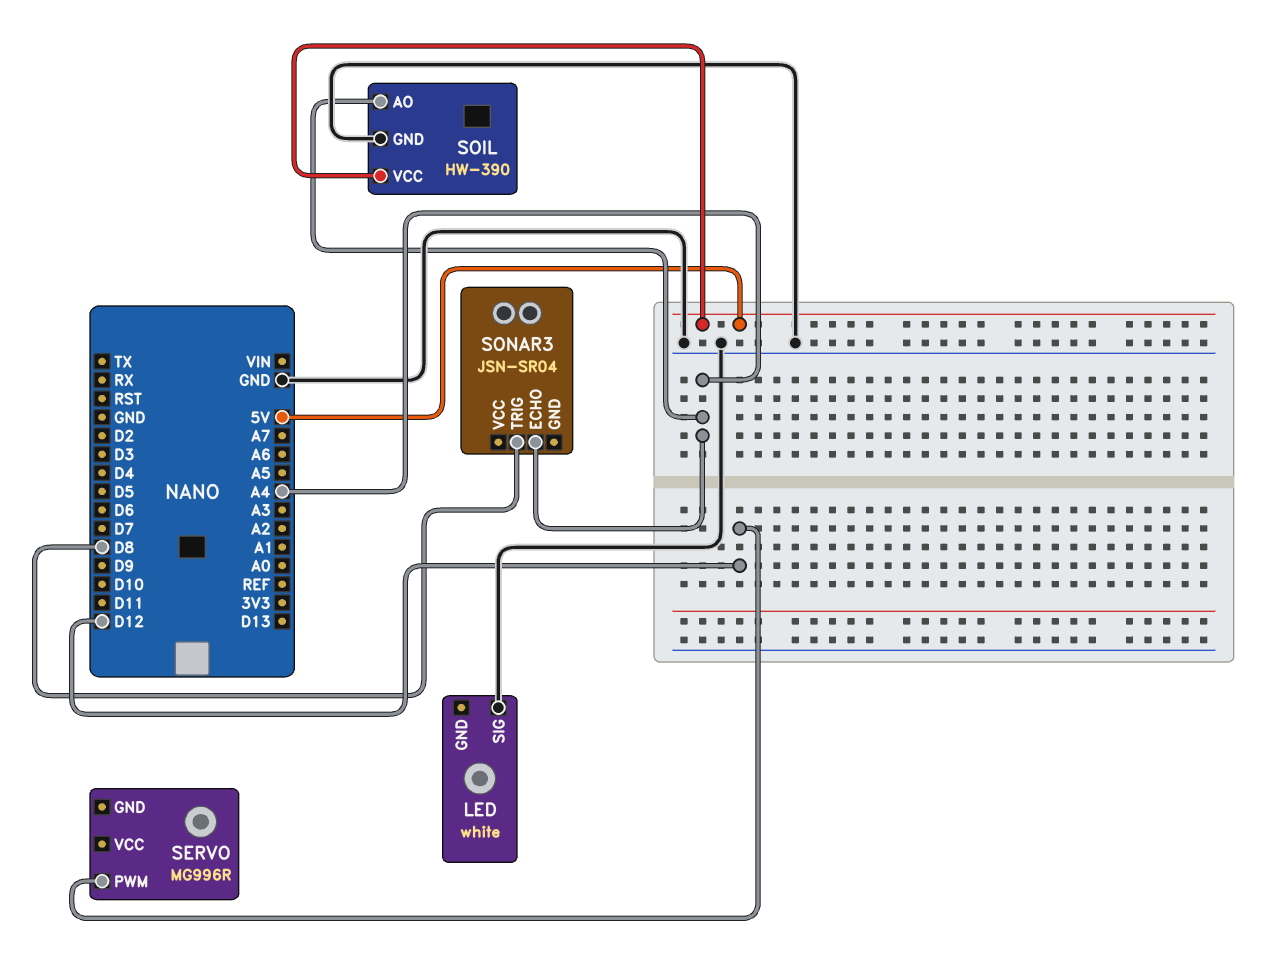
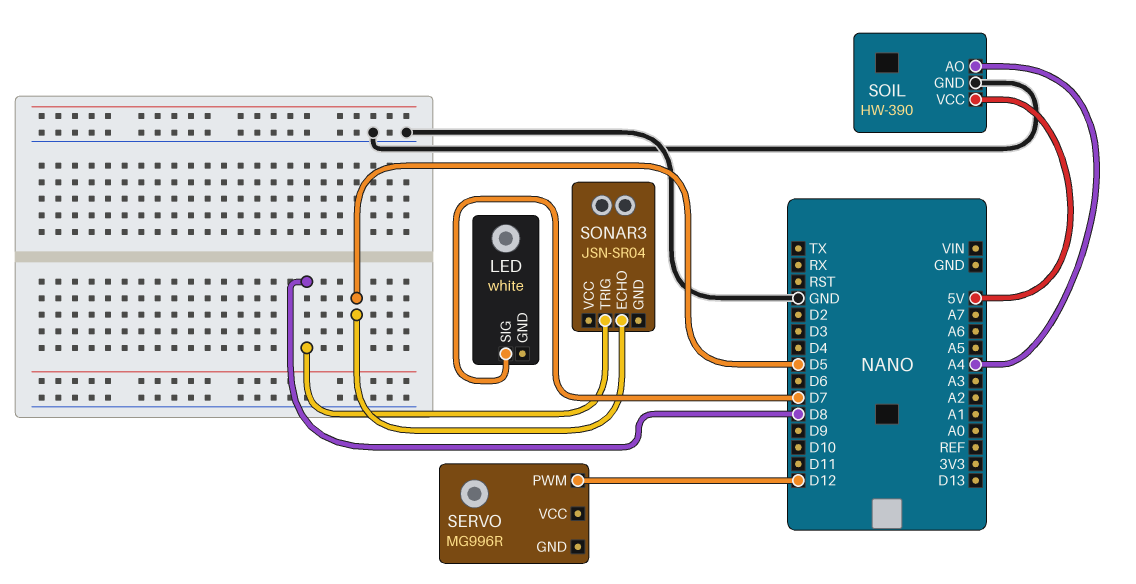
LED pin SIG: GND -> D7
SONAR3 pin ECHO: A4 -> D5

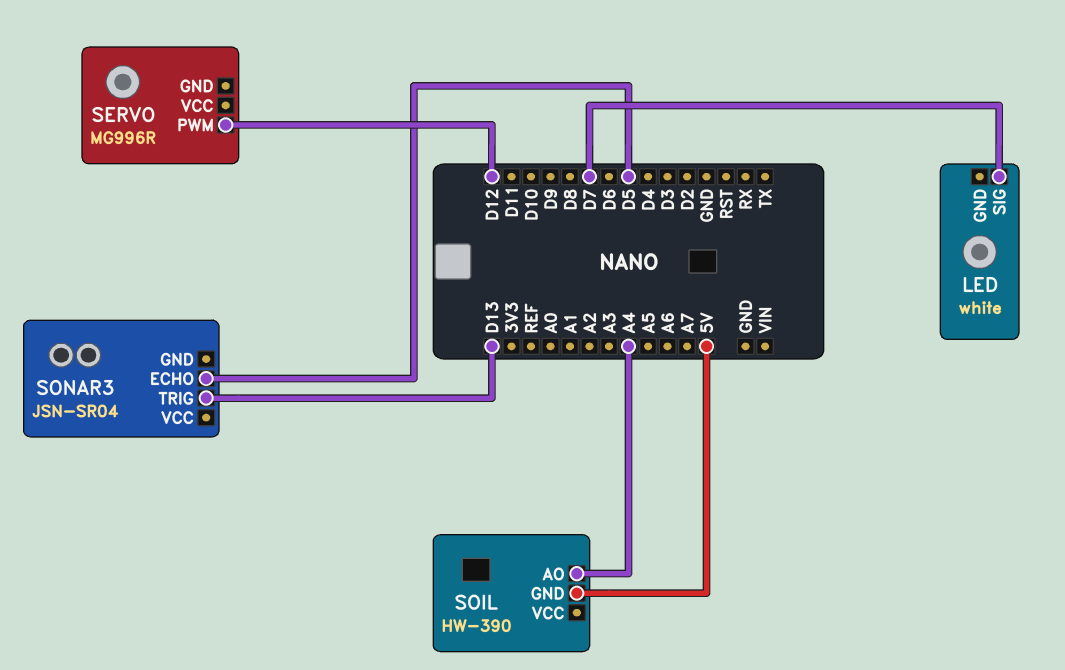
SOIL pin GND: GND -> 5V
SOIL pin VCC: 5V -> none
SONAR3 pin TRIG: D8 -> D13

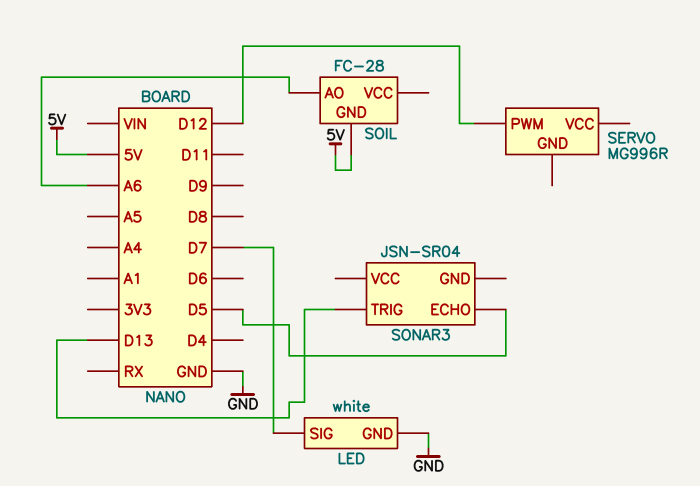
LED pin GND: none -> GND
SOIL: HW-390 -> FC-28
SOIL pin AO: A4 -> A6

